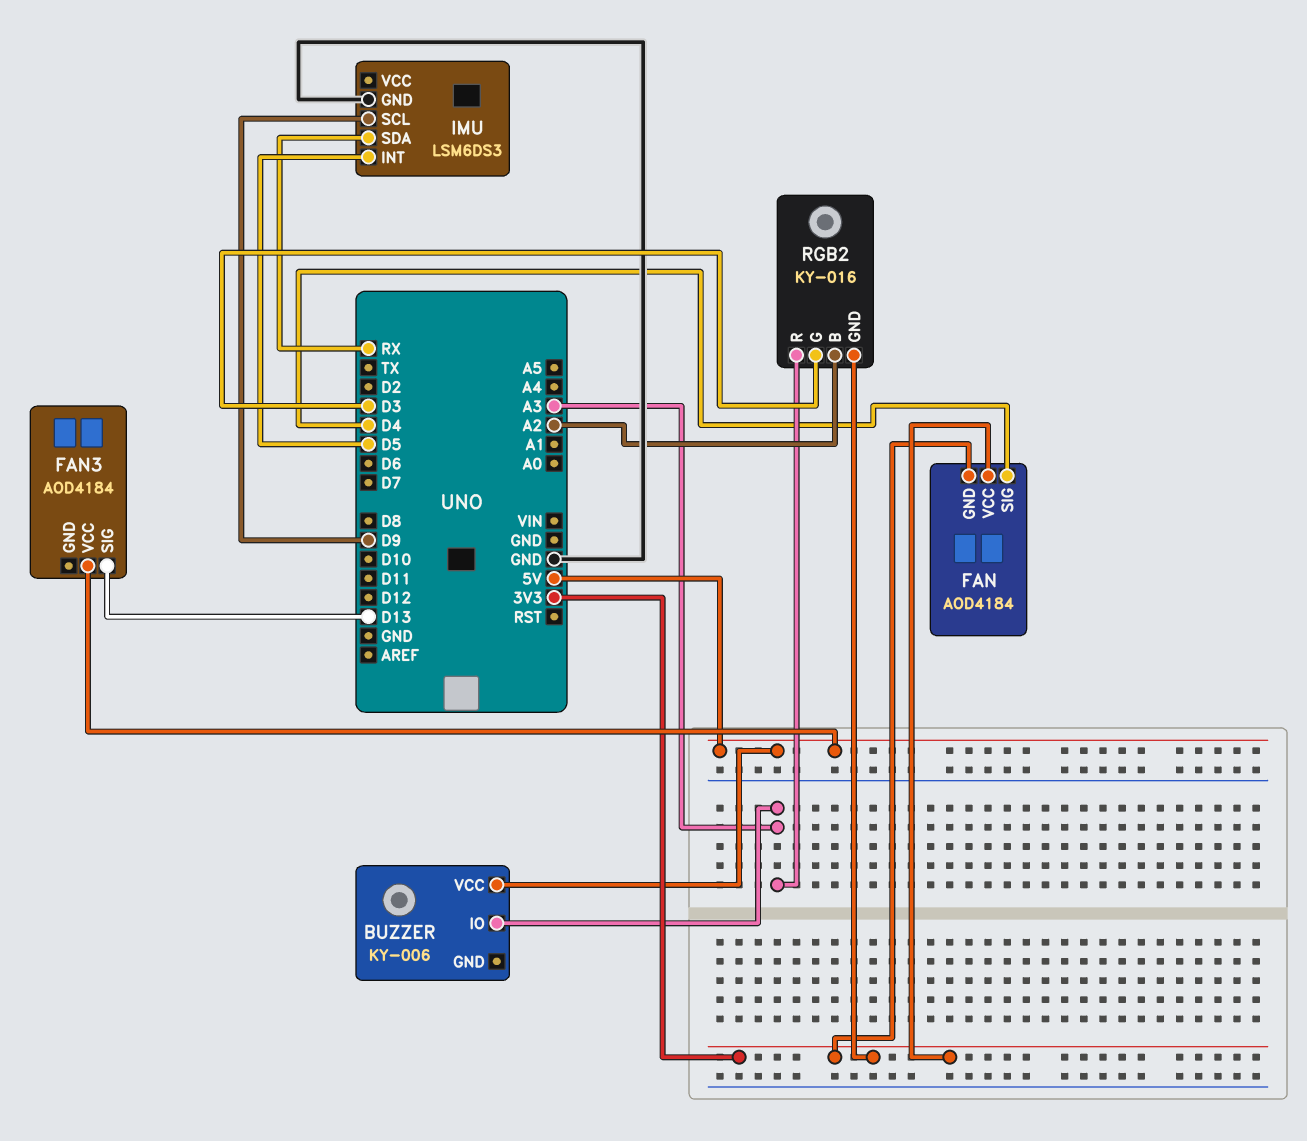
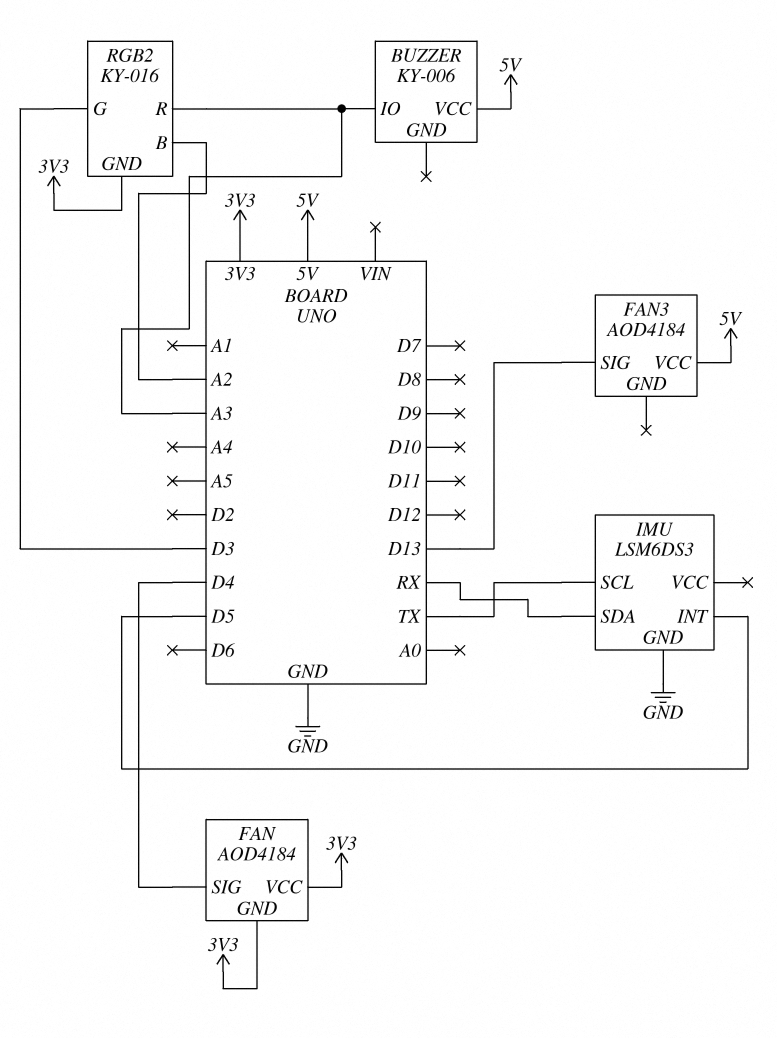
IMU pin SCL: D9 -> TX

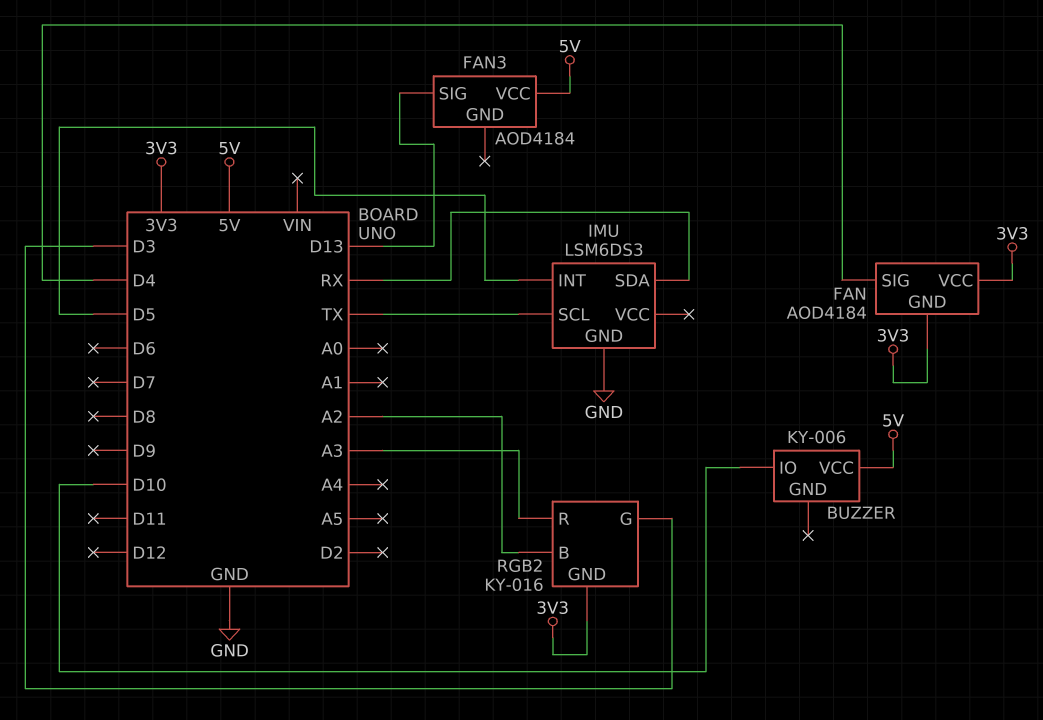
BUZZER pin IO: A3 -> D10

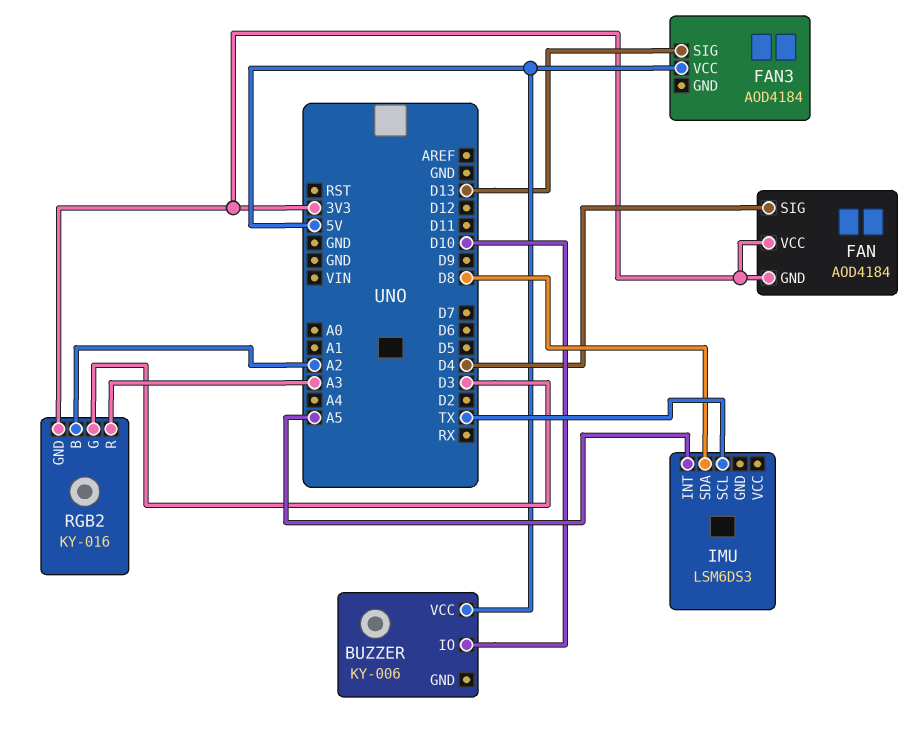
IMU pin GND: GND -> none
IMU pin INT: D5 -> A5
IMU pin SDA: RX -> D8

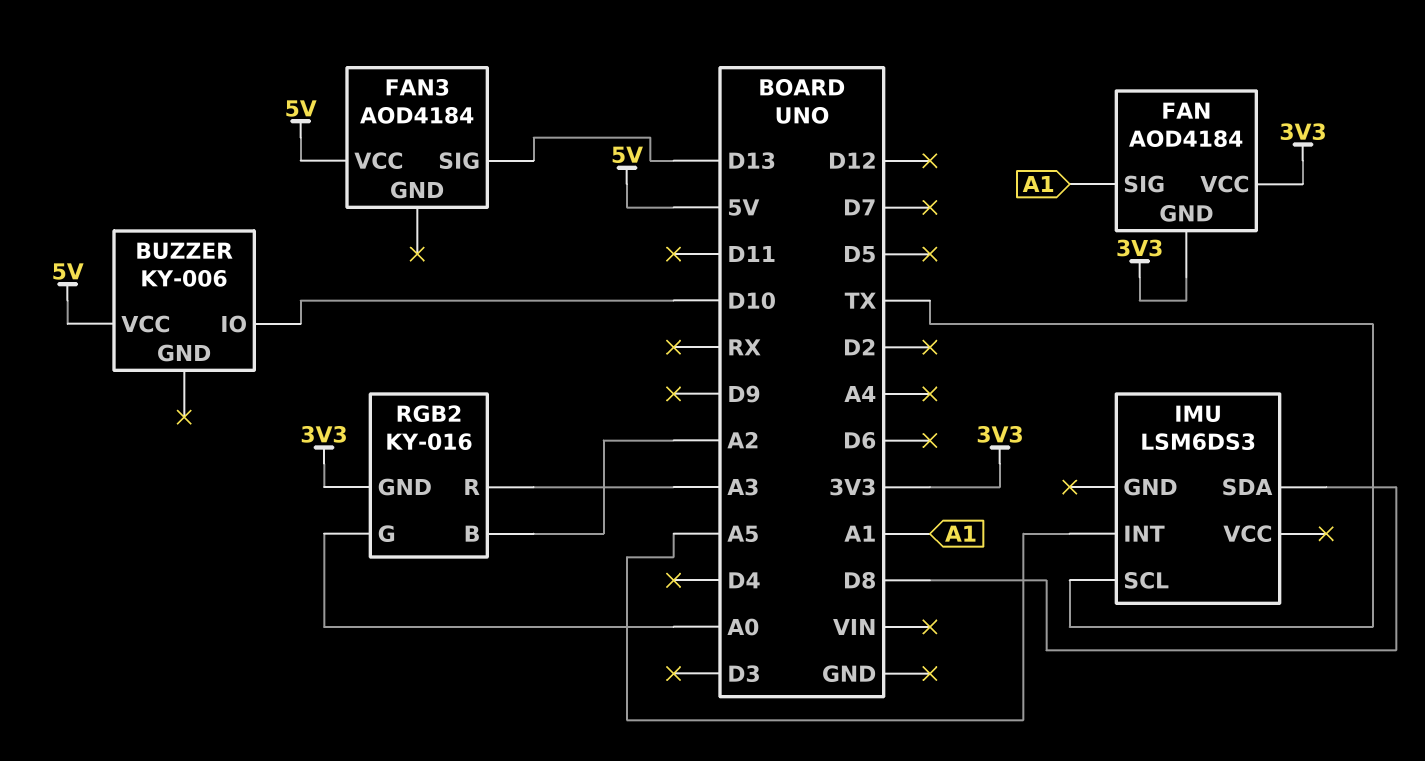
FAN pin SIG: D4 -> A1
RGB2 pin G: D3 -> A0

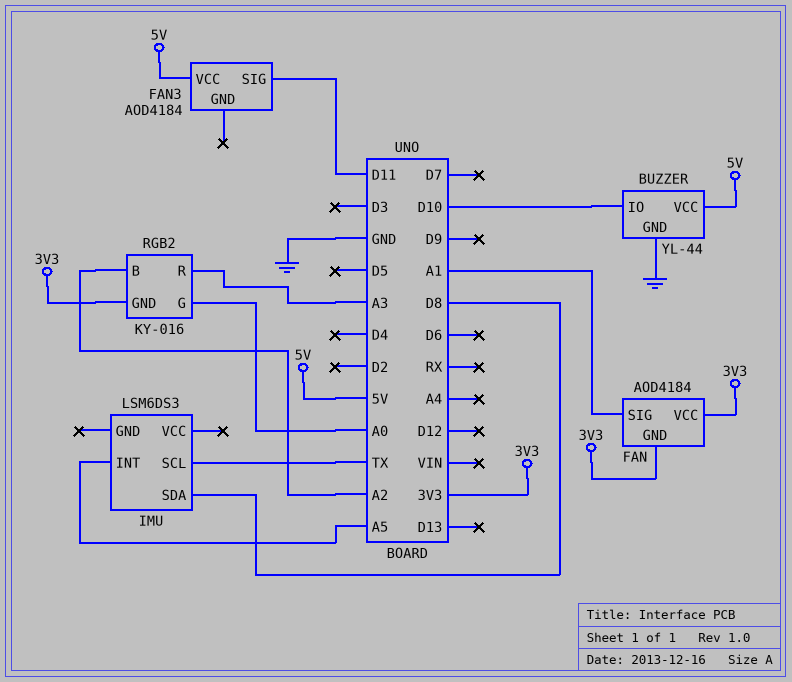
BUZZER: KY-006 -> YL-44
BUZZER pin GND: none -> GND
FAN3 pin SIG: D13 -> D11

